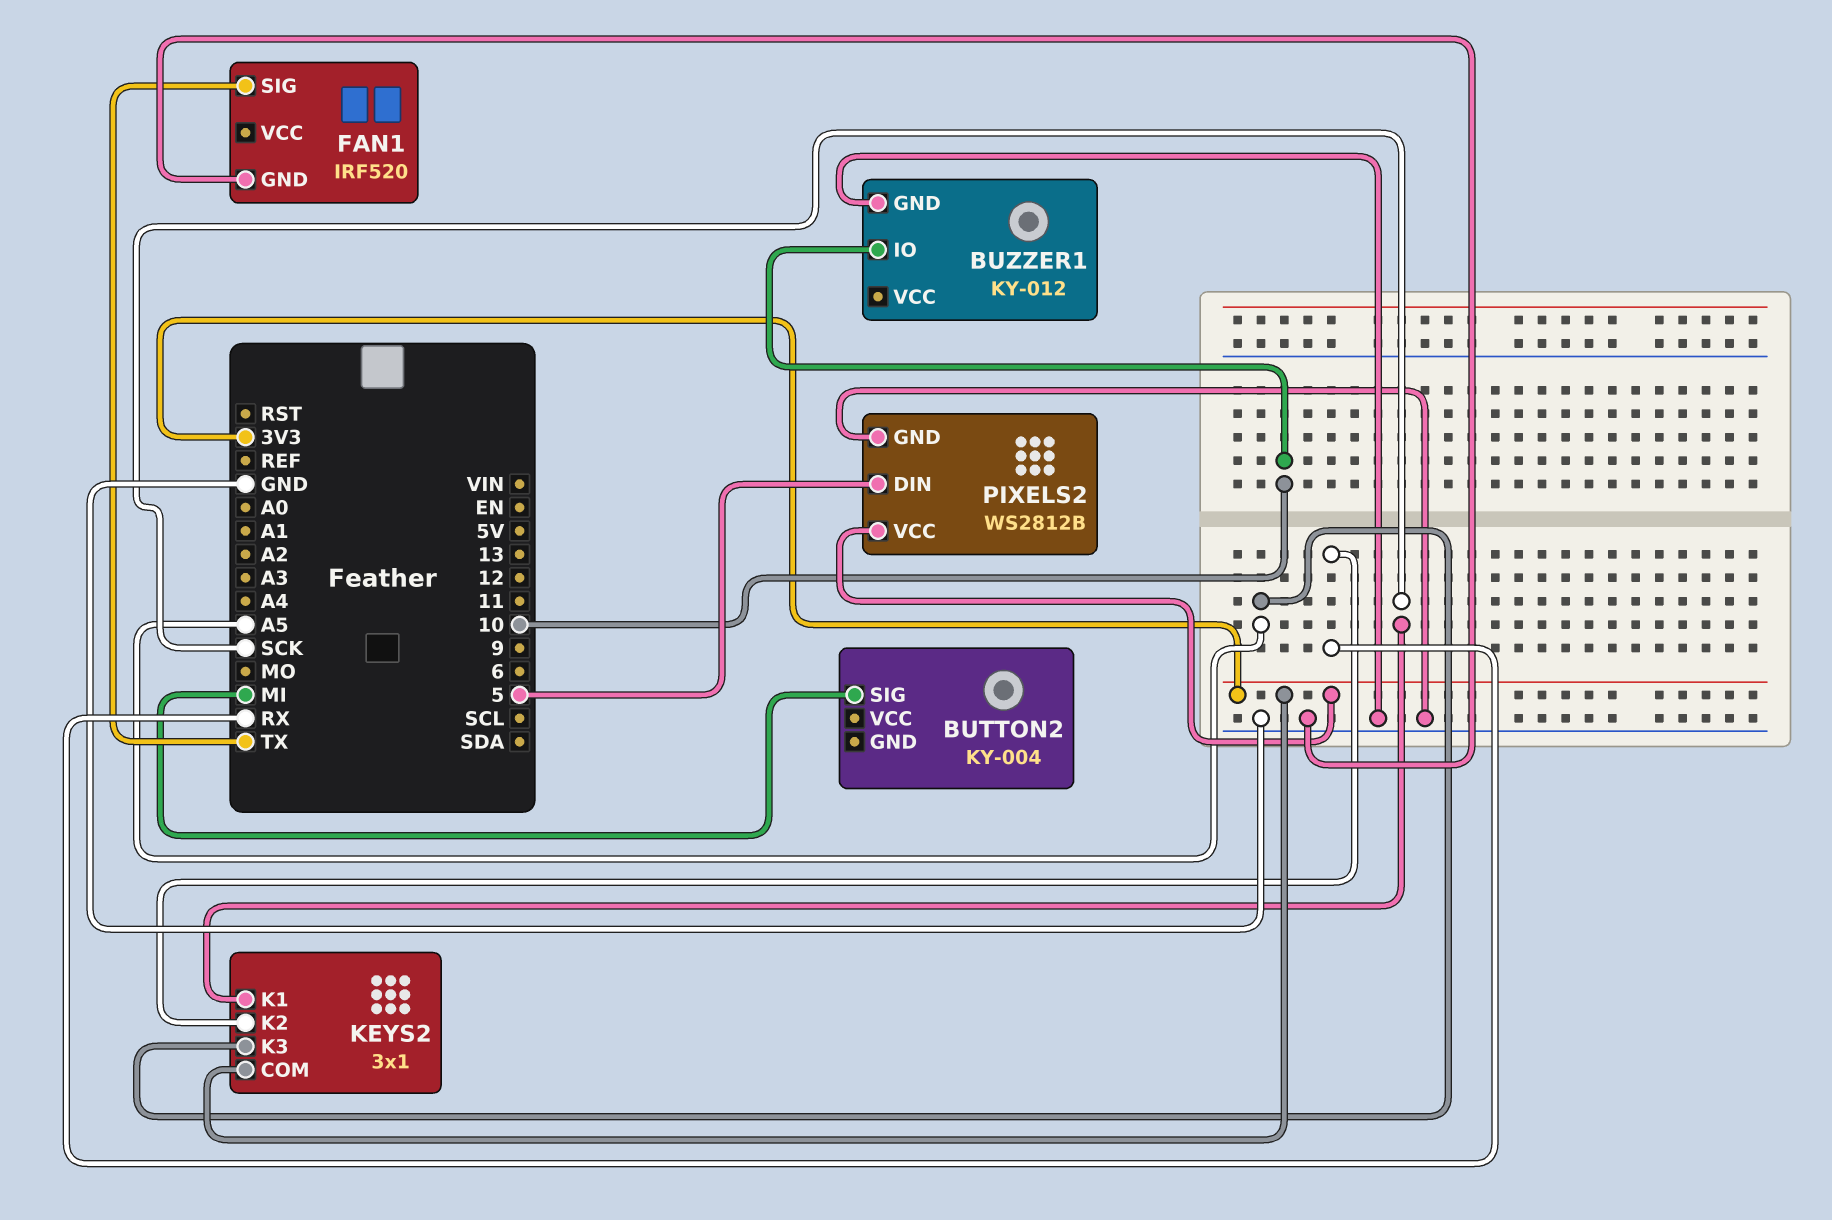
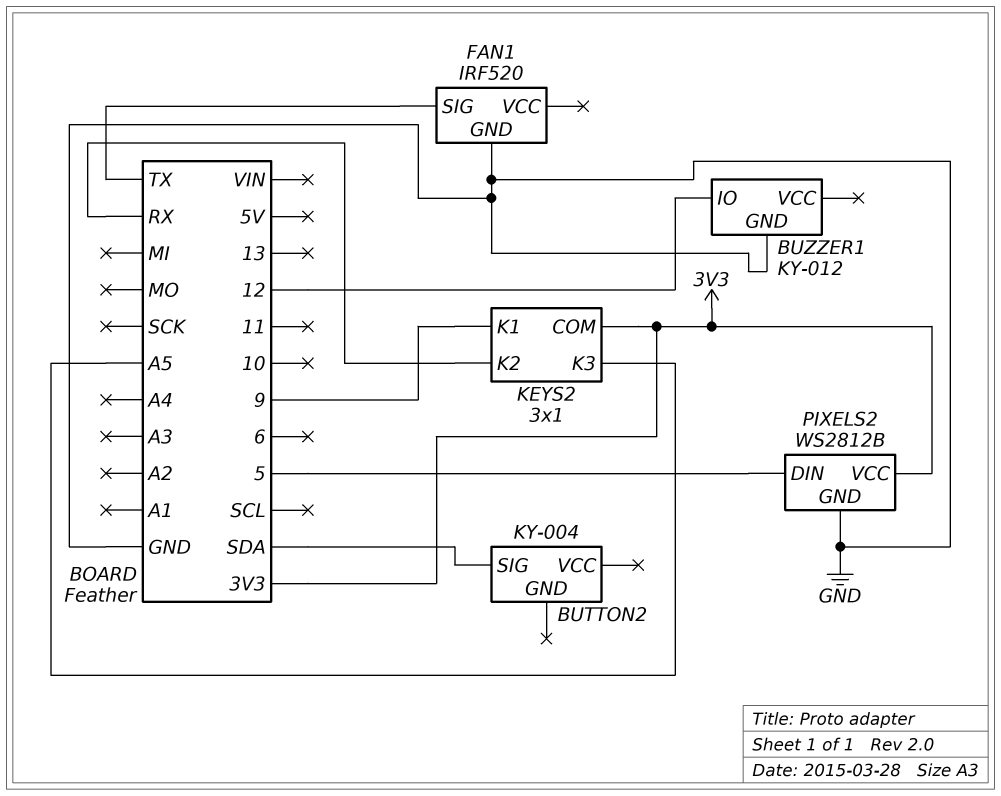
BUTTON2 pin SIG: MI -> SDA
BUZZER1 pin IO: 10 -> 12
KEYS2 pin K1: SCK -> 9

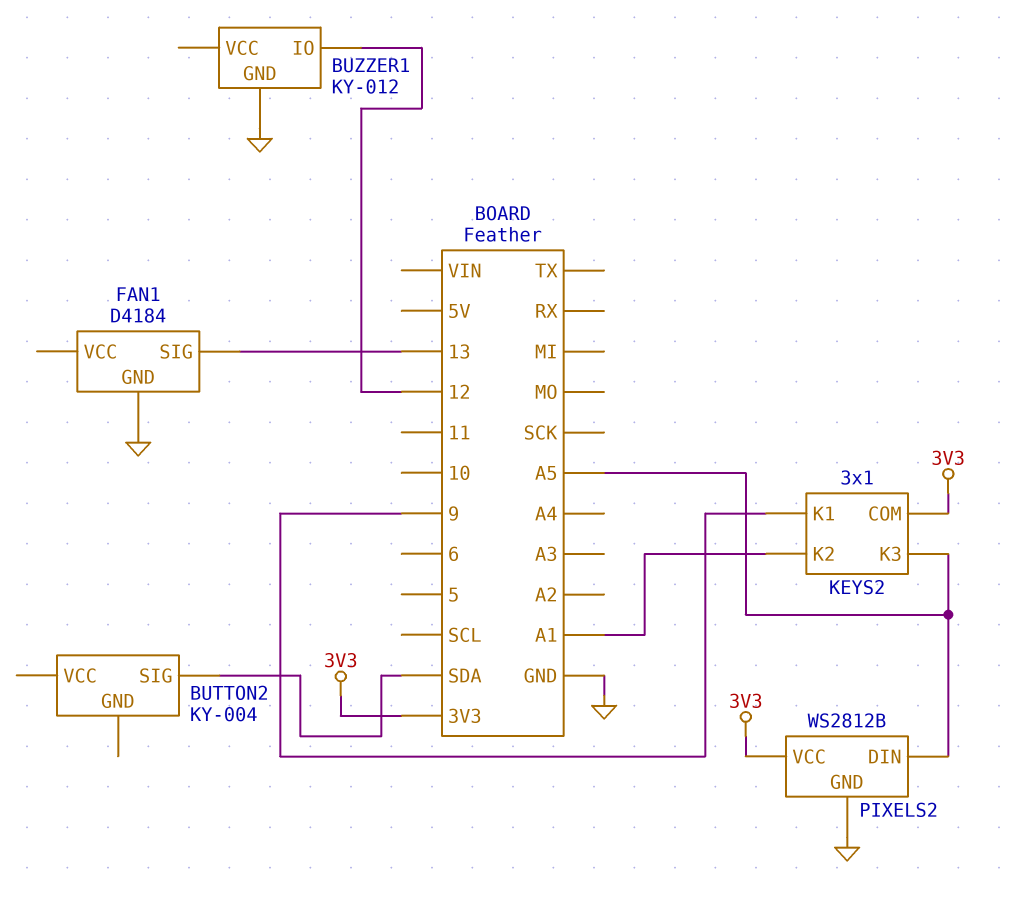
FAN1: IRF520 -> D4184
FAN1 pin SIG: TX -> 13
KEYS2 pin K2: RX -> A1
PIXELS2 pin DIN: 5 -> A5

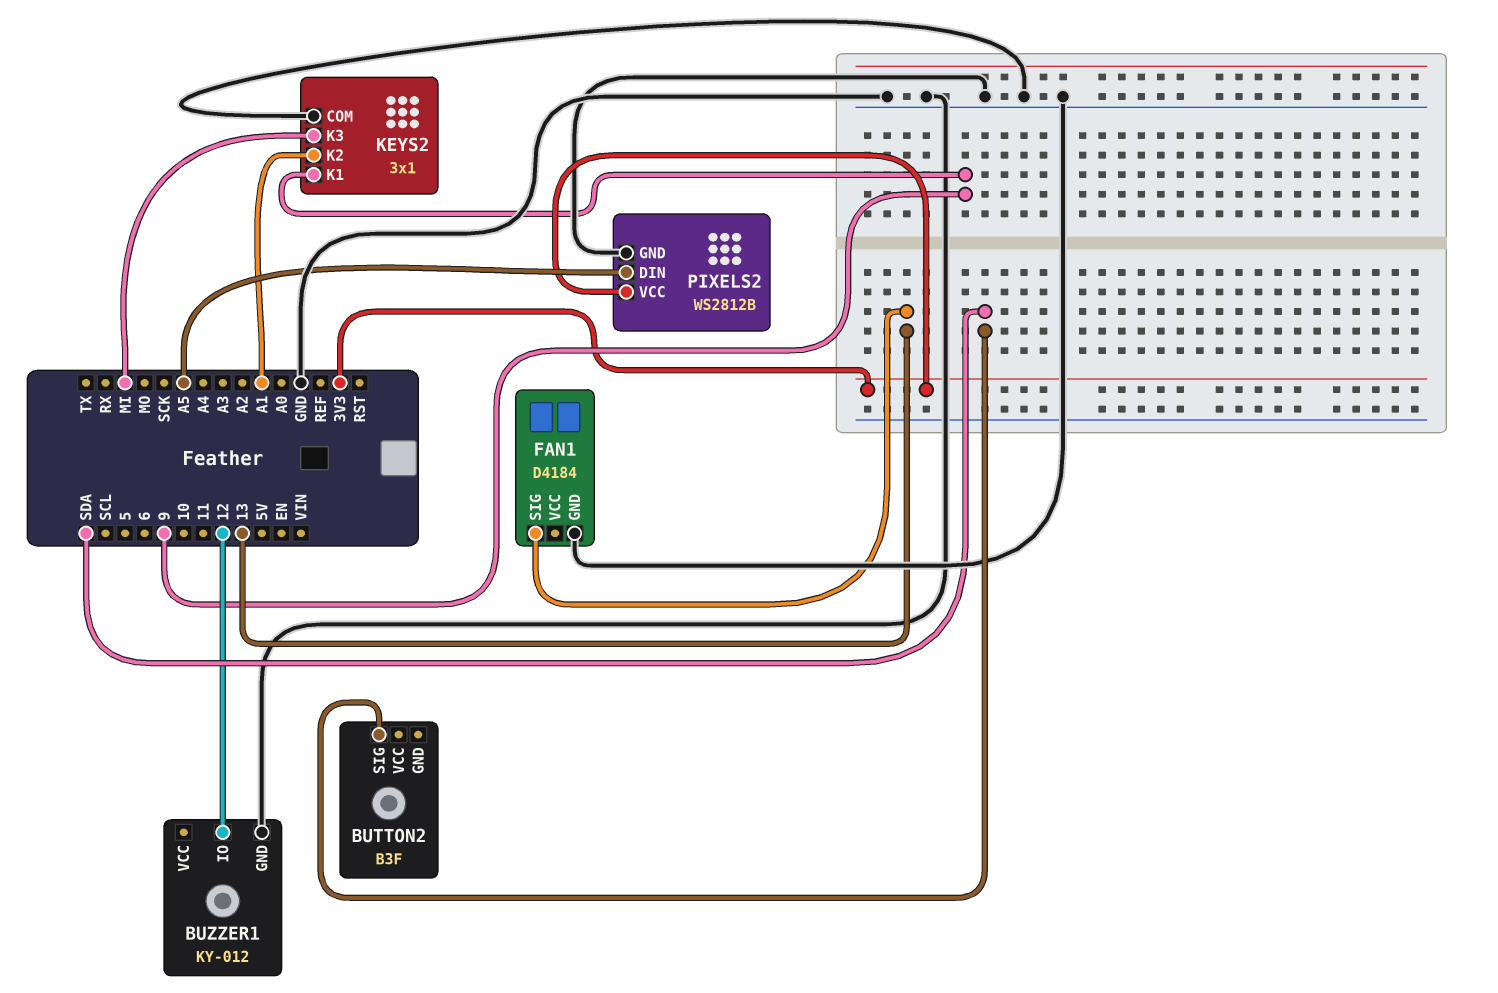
BUTTON2: KY-004 -> B3F
KEYS2 pin COM: 3V3 -> GND
KEYS2 pin K3: A5 -> MI

